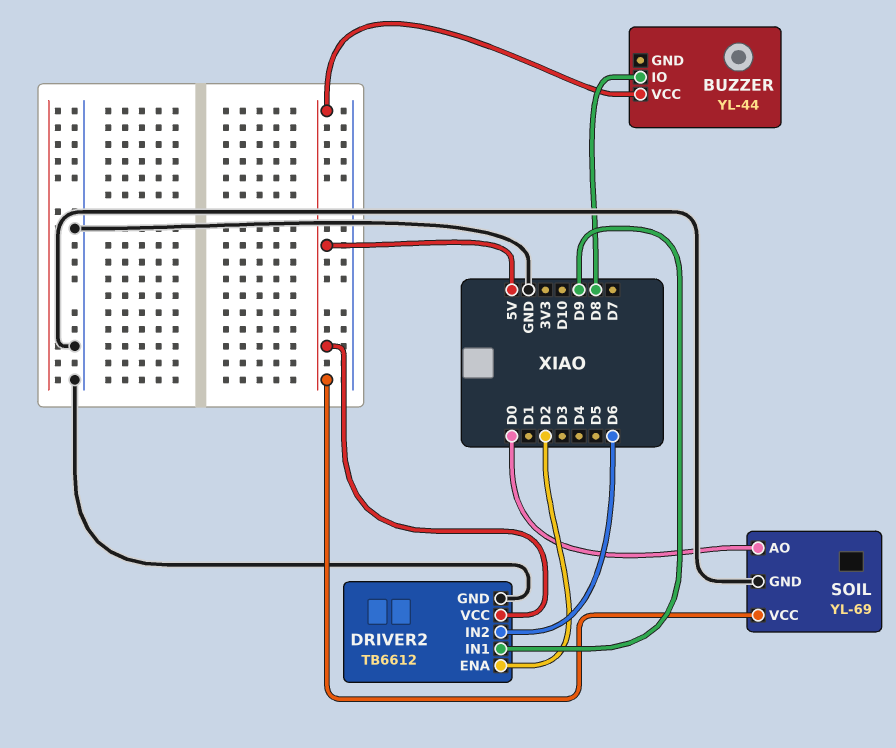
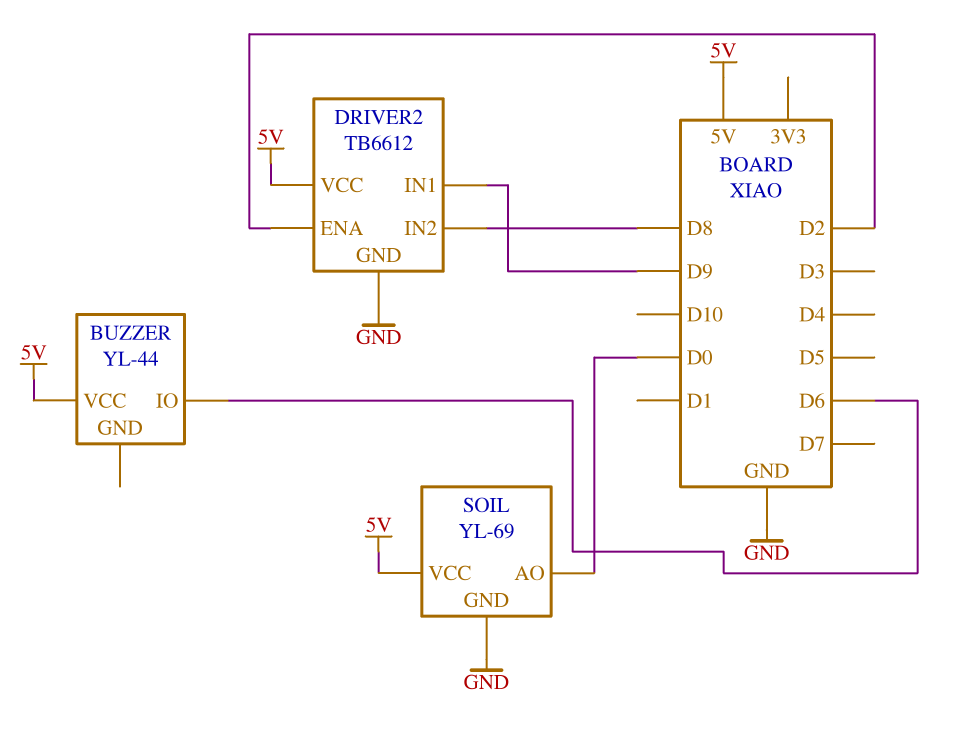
BUZZER pin IO: D8 -> D6
DRIVER2 pin IN2: D6 -> D8

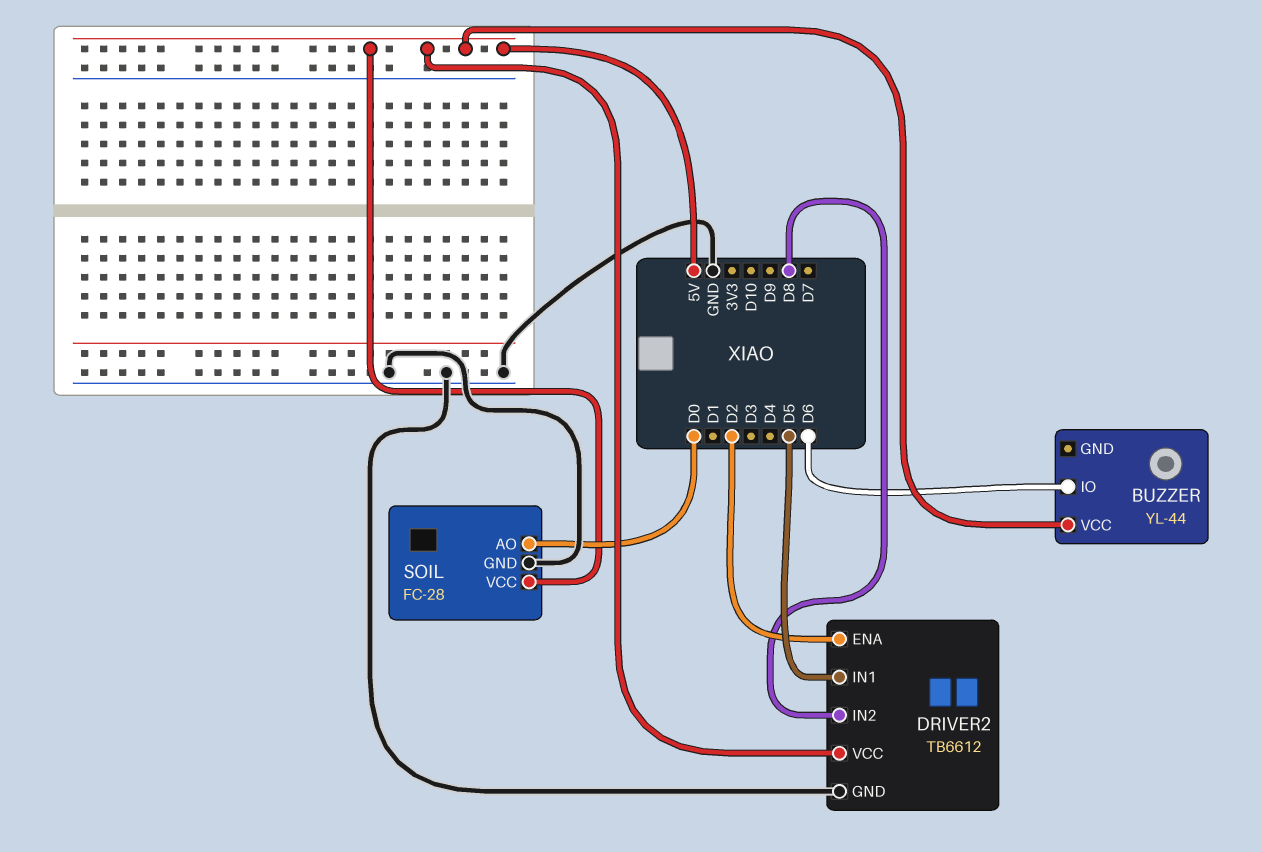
DRIVER2 pin IN1: D9 -> D5
SOIL: YL-69 -> FC-28

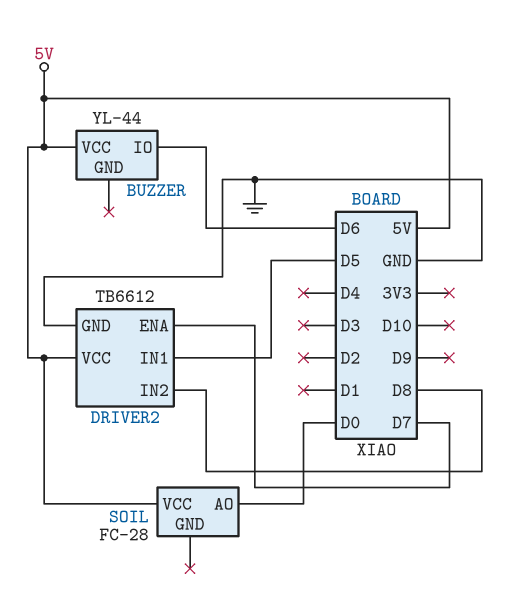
DRIVER2 pin ENA: D2 -> D7
SOIL pin GND: GND -> none

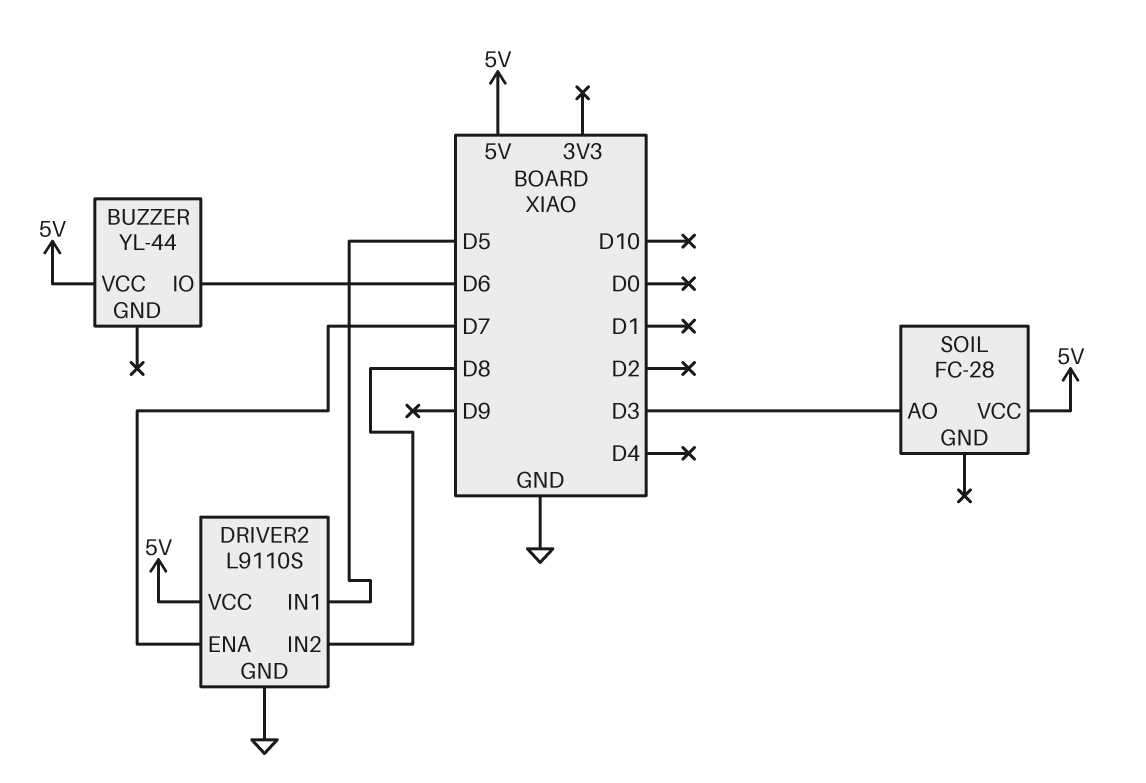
DRIVER2: TB6612 -> L9110S
SOIL pin AO: D0 -> D3

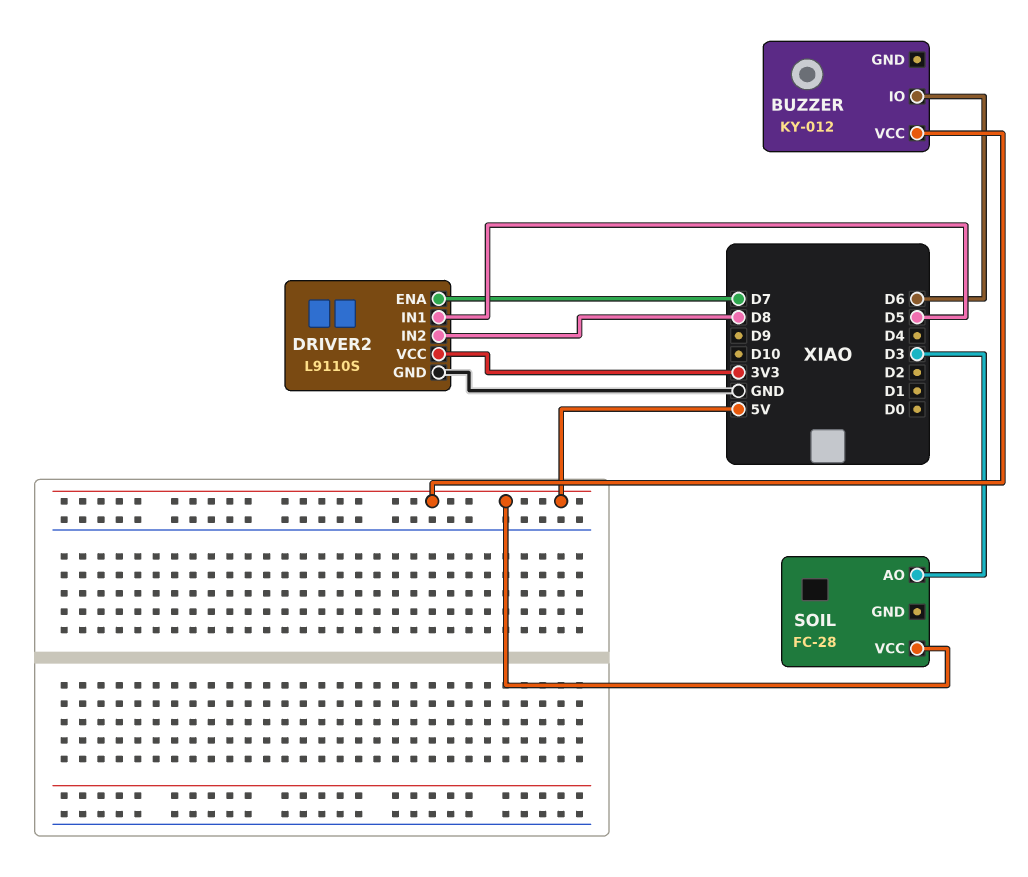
BUZZER: YL-44 -> KY-012
DRIVER2 pin VCC: 5V -> 3V3

